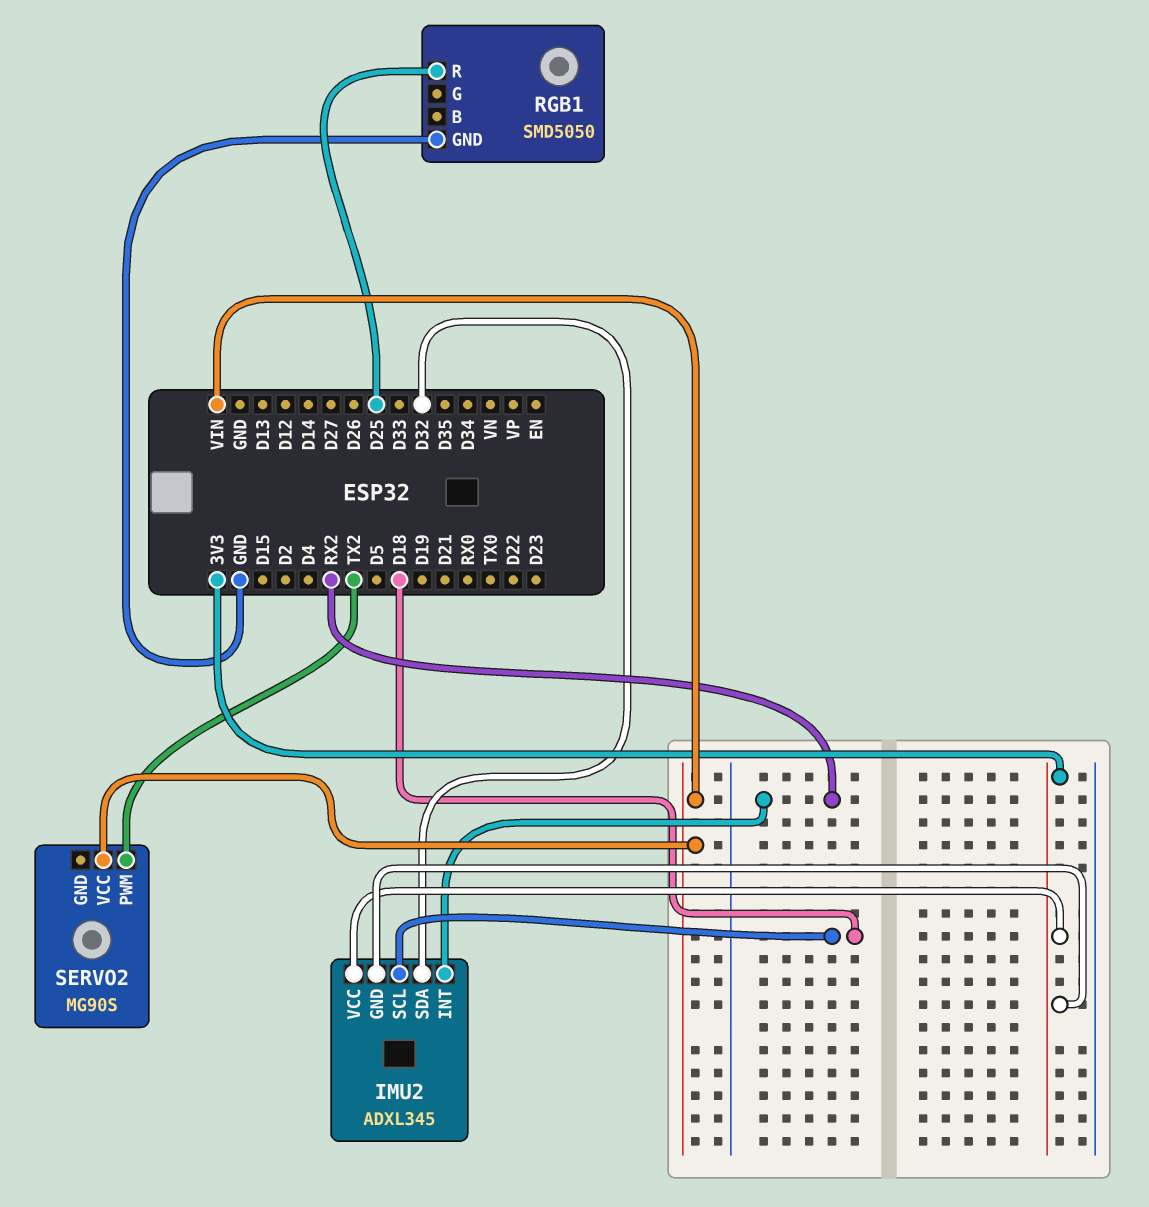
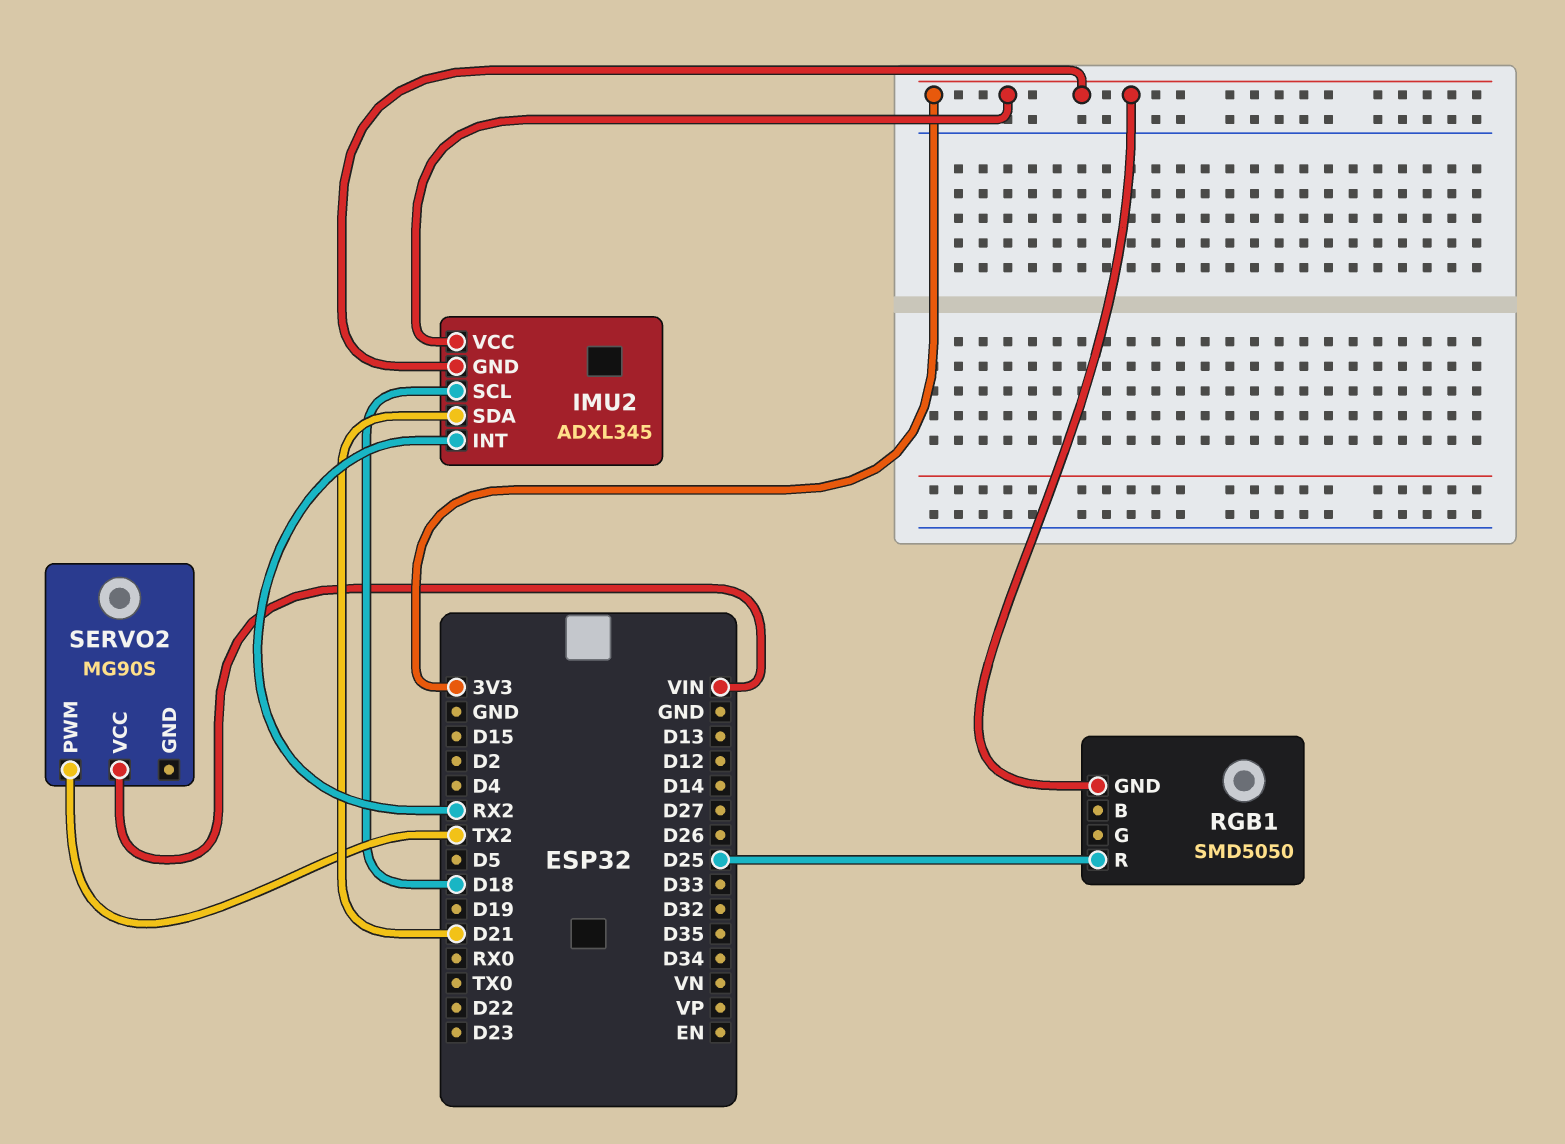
IMU2 pin SDA: D32 -> D21
RGB1 pin GND: GND -> 3V3

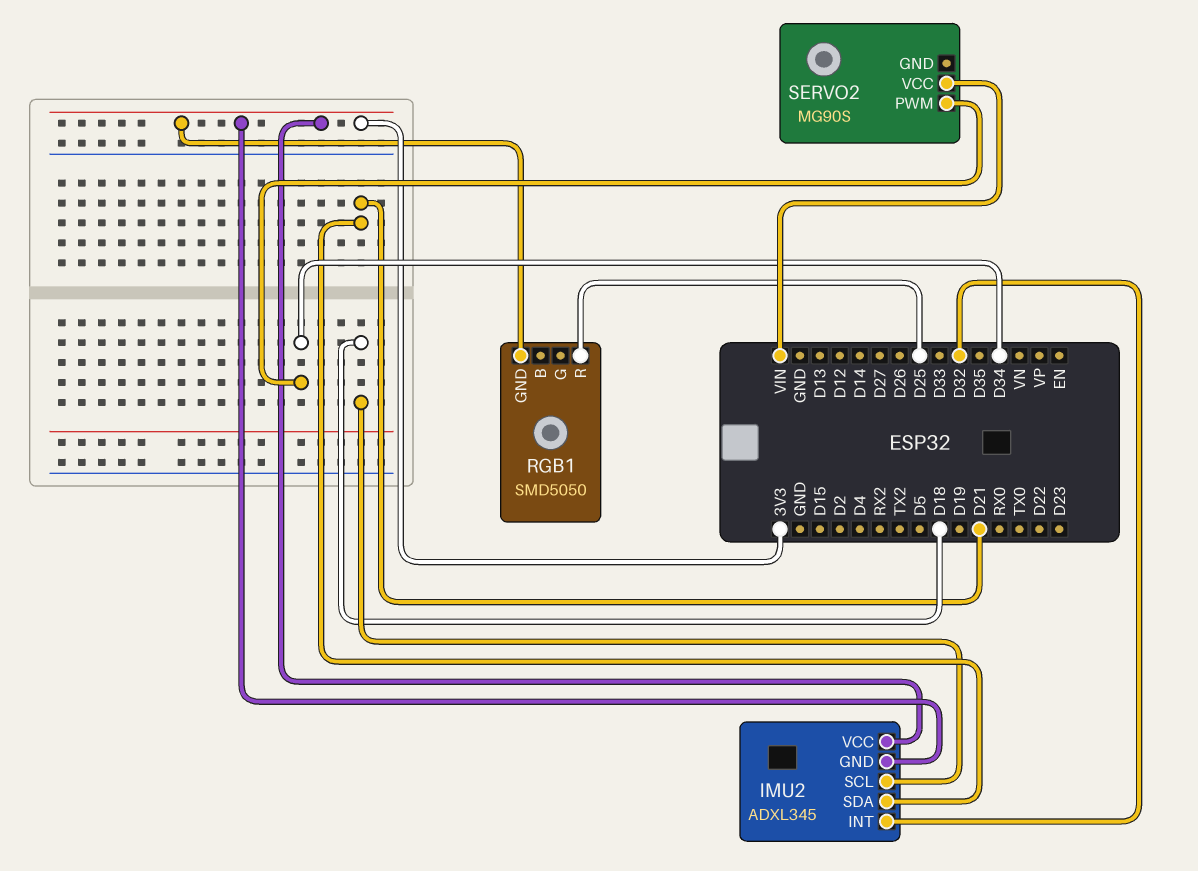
IMU2 pin INT: RX2 -> D32
SERVO2 pin PWM: TX2 -> D34

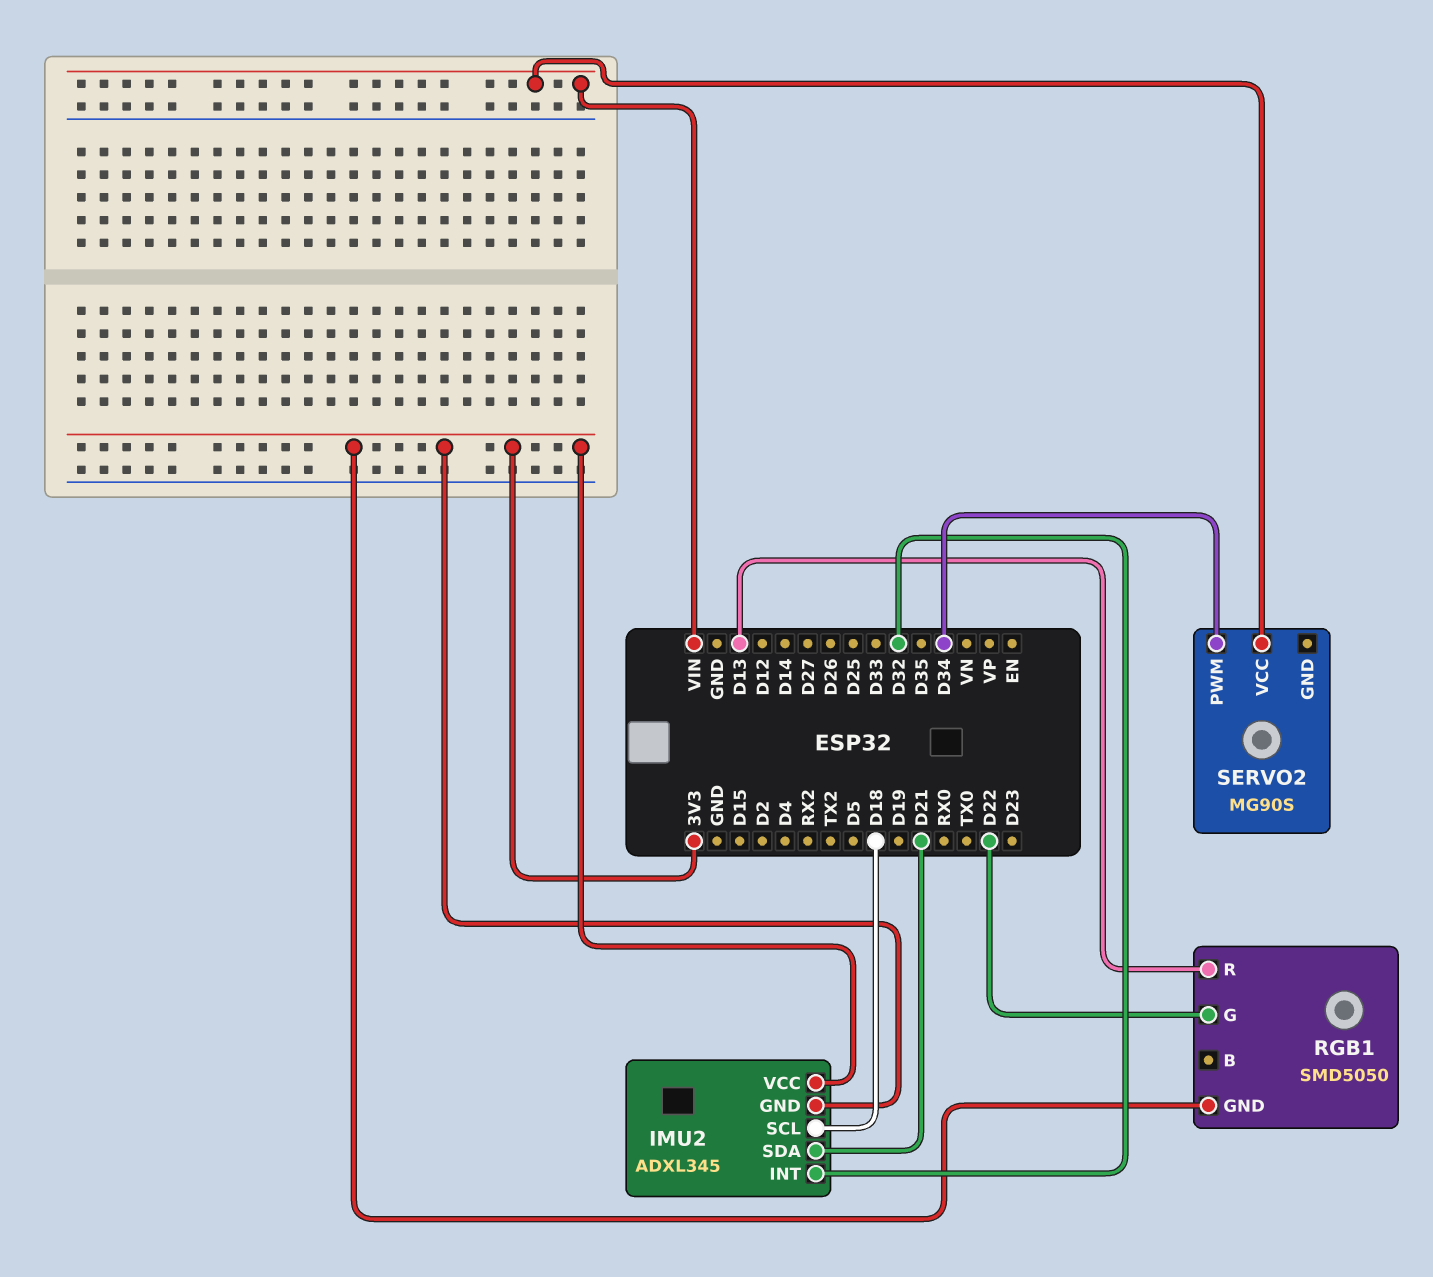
RGB1 pin G: none -> D22
RGB1 pin R: D25 -> D13

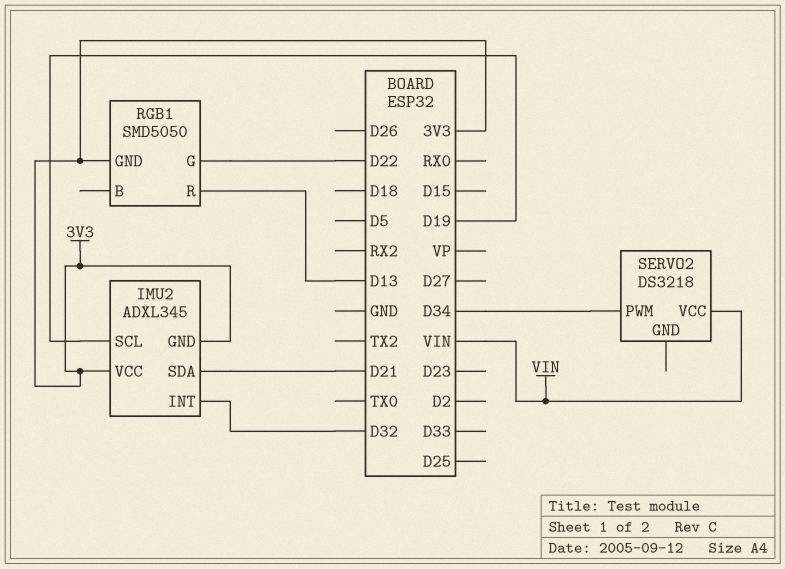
IMU2 pin SCL: D18 -> D19
SERVO2: MG90S -> DS3218

